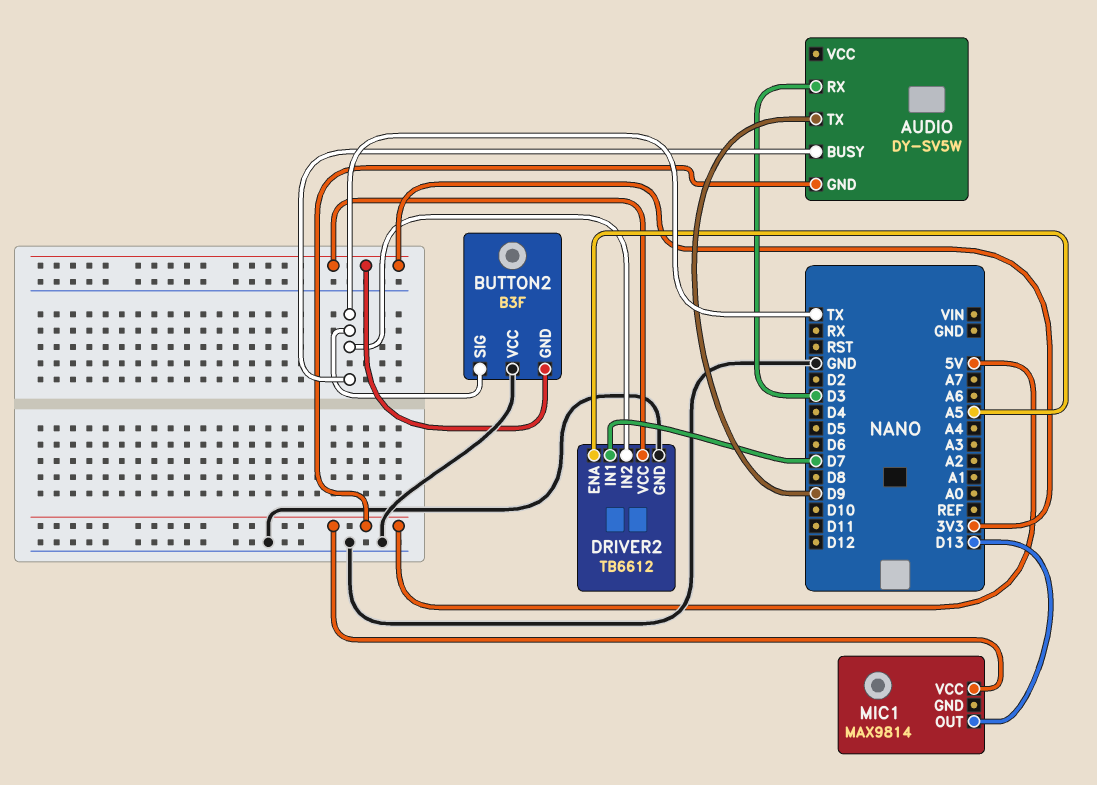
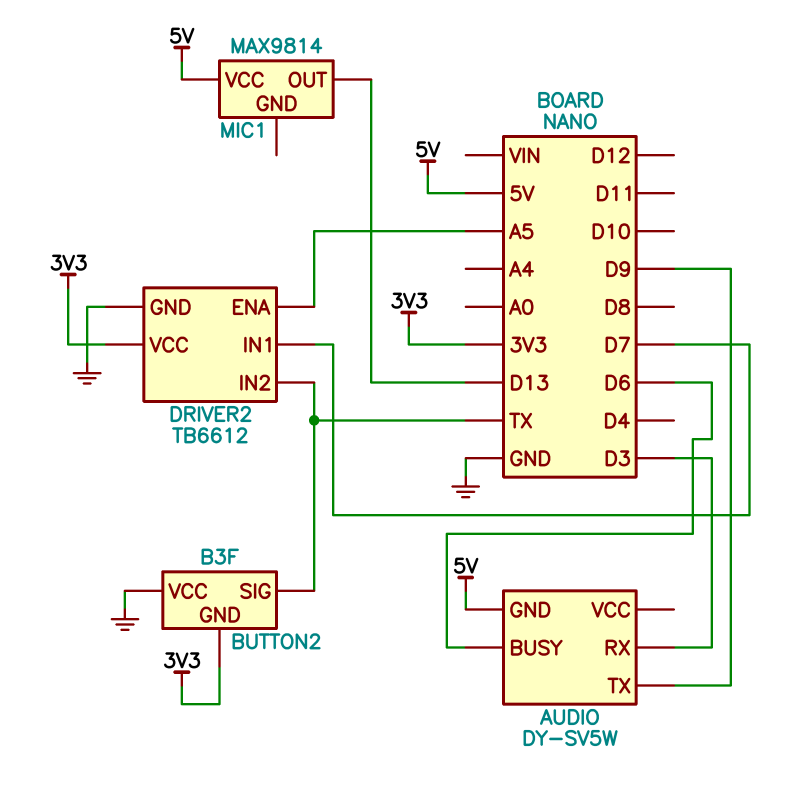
AUDIO pin BUSY: TX -> D6

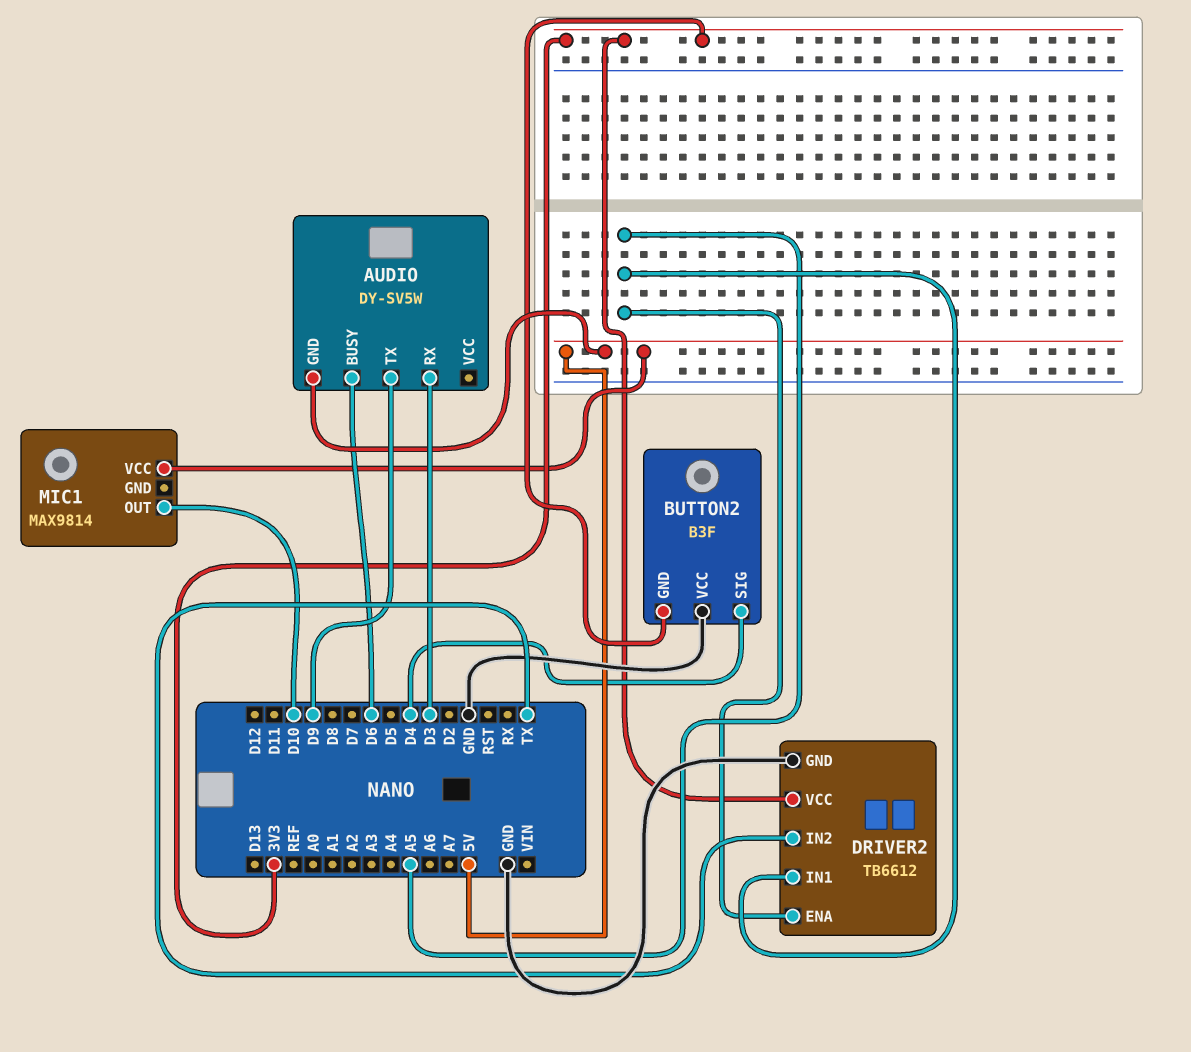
BUTTON2 pin SIG: TX -> D4
DRIVER2 pin IN1: D7 -> A5
MIC1 pin OUT: D13 -> D10

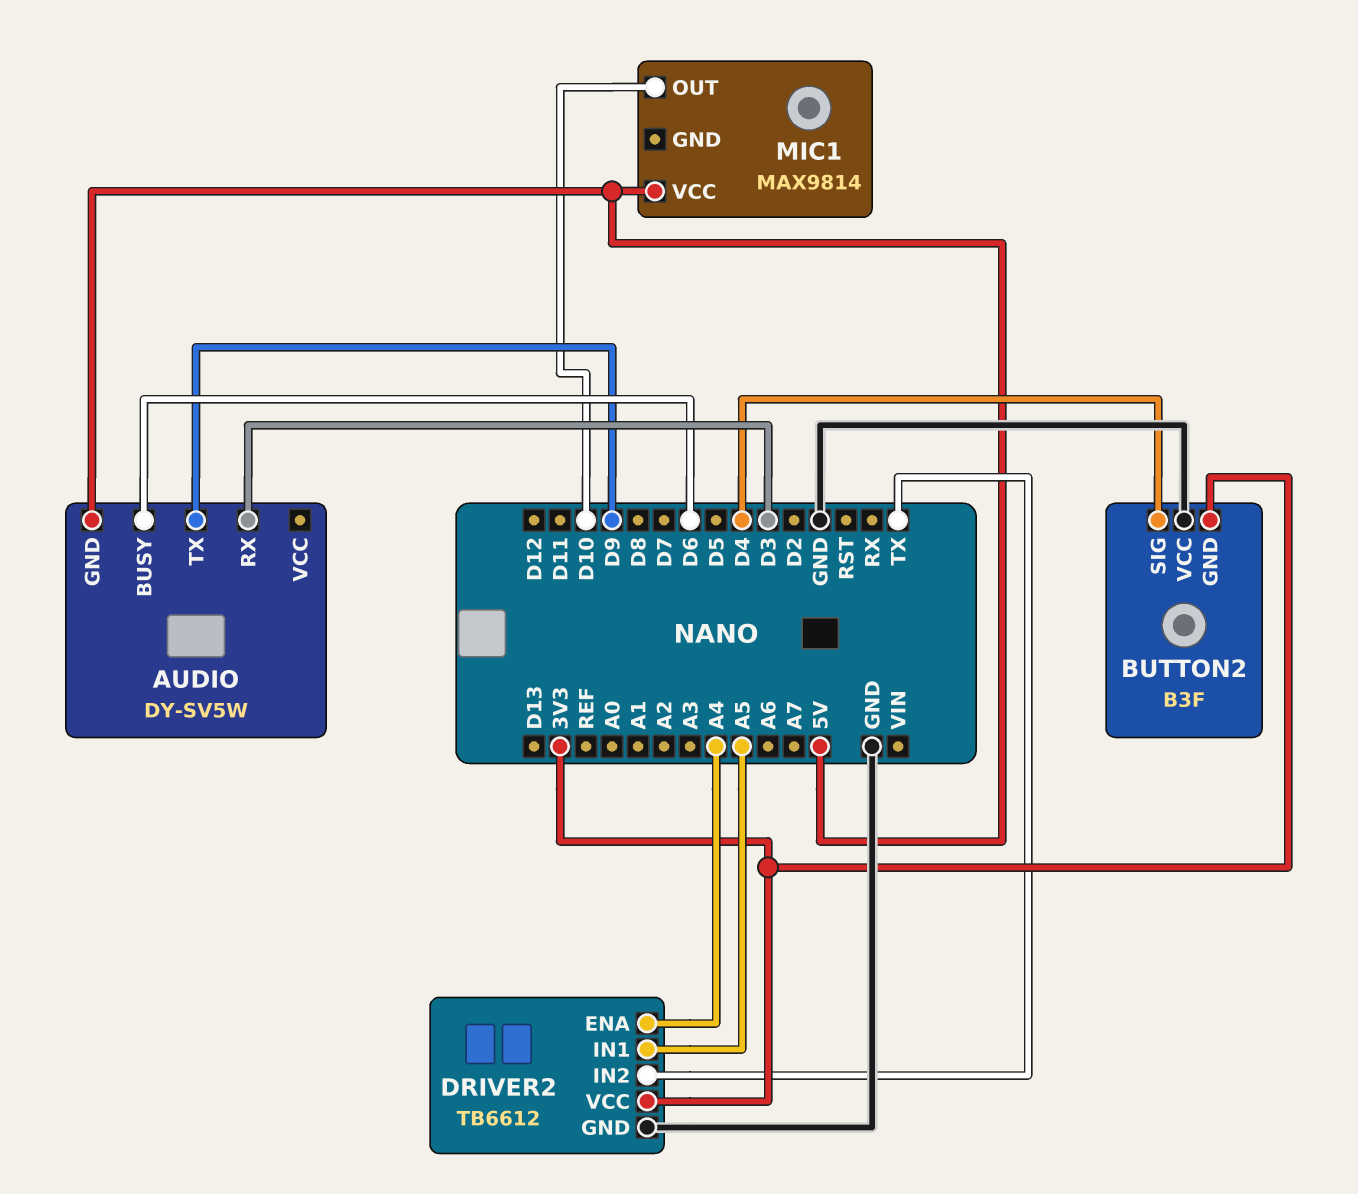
DRIVER2 pin ENA: A5 -> A4

